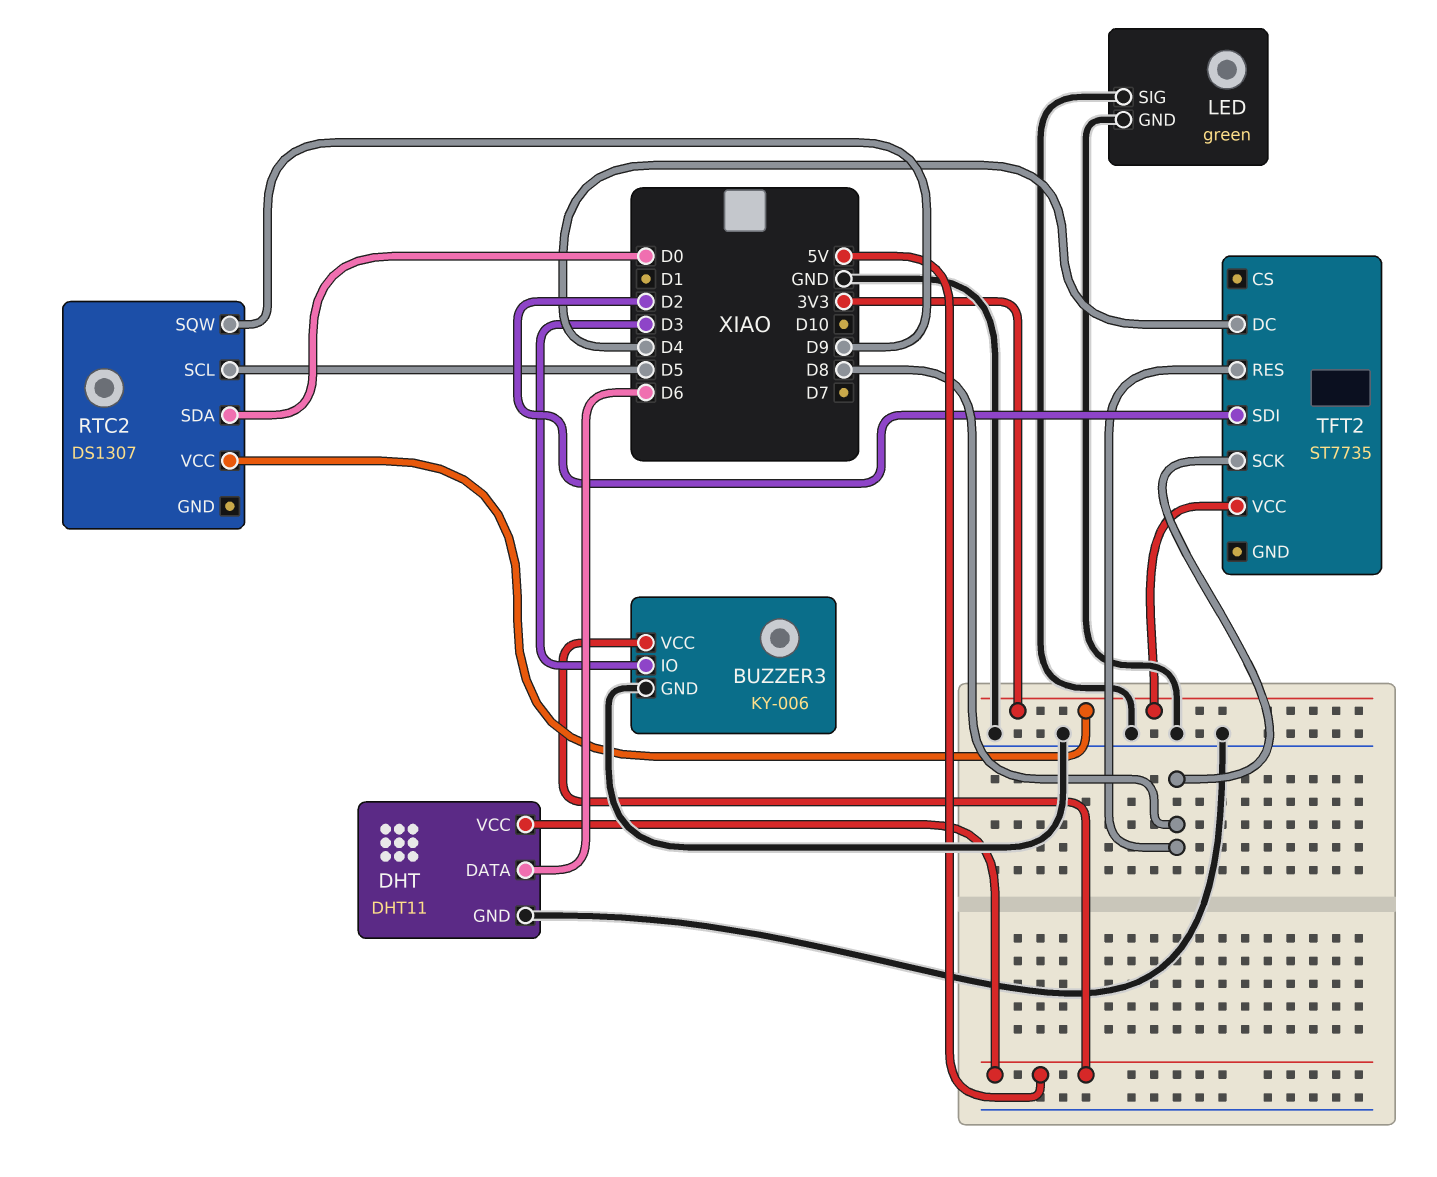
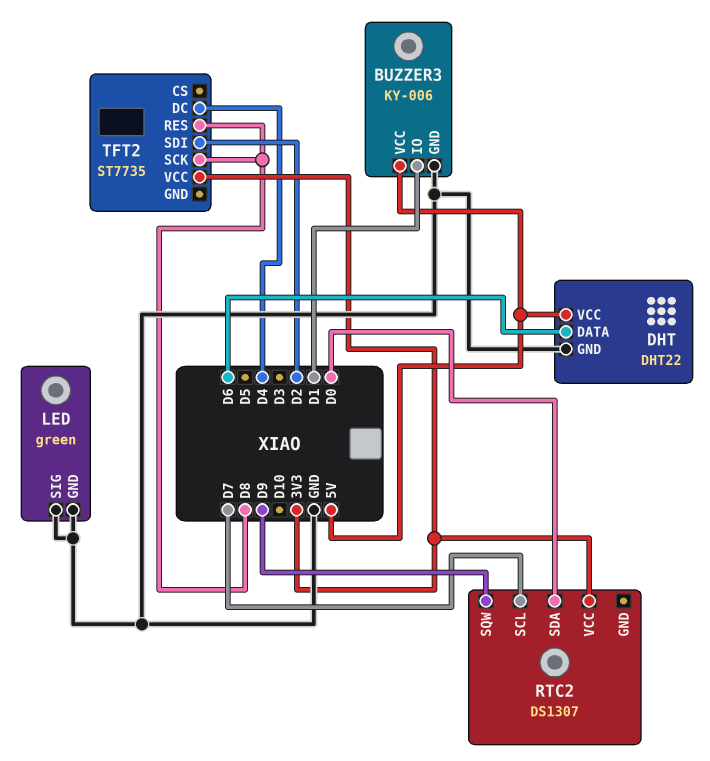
BUZZER3 pin IO: D3 -> D1
DHT: DHT11 -> DHT22
RTC2 pin SCL: D5 -> D7

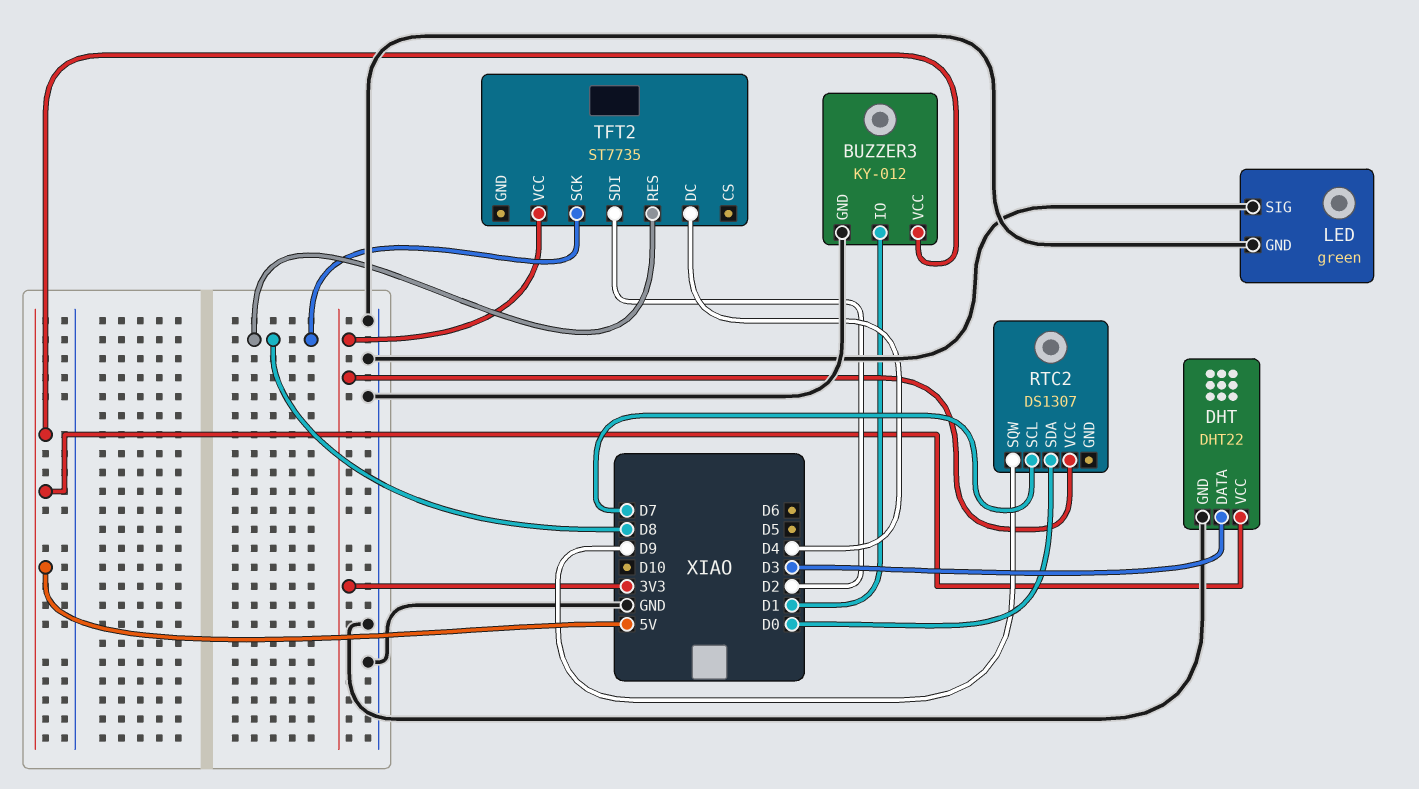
BUZZER3: KY-006 -> KY-012
DHT pin DATA: D6 -> D3

